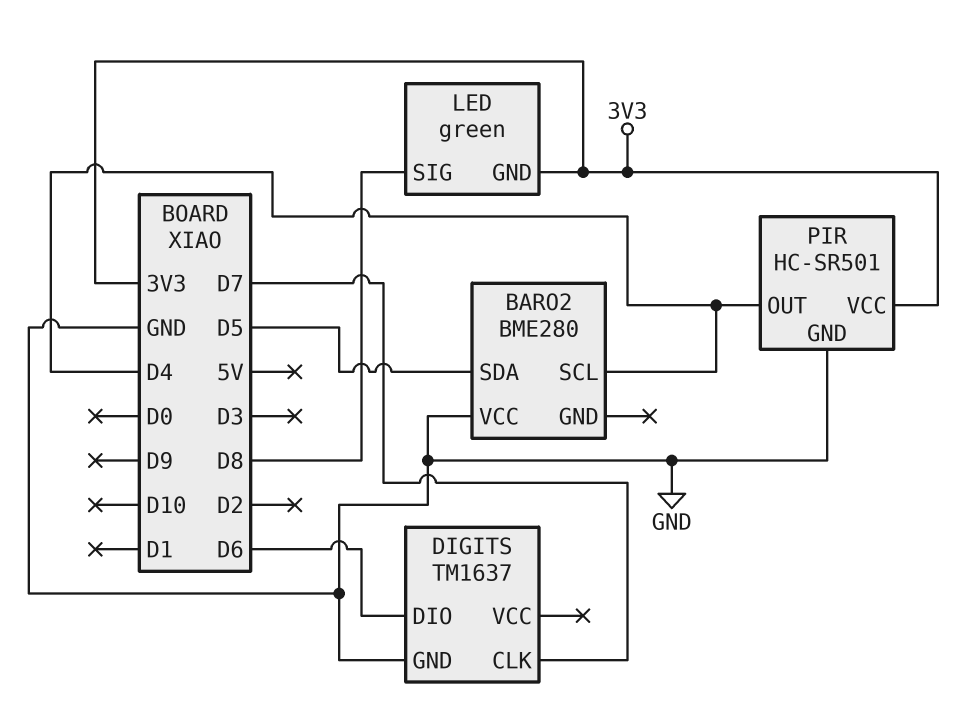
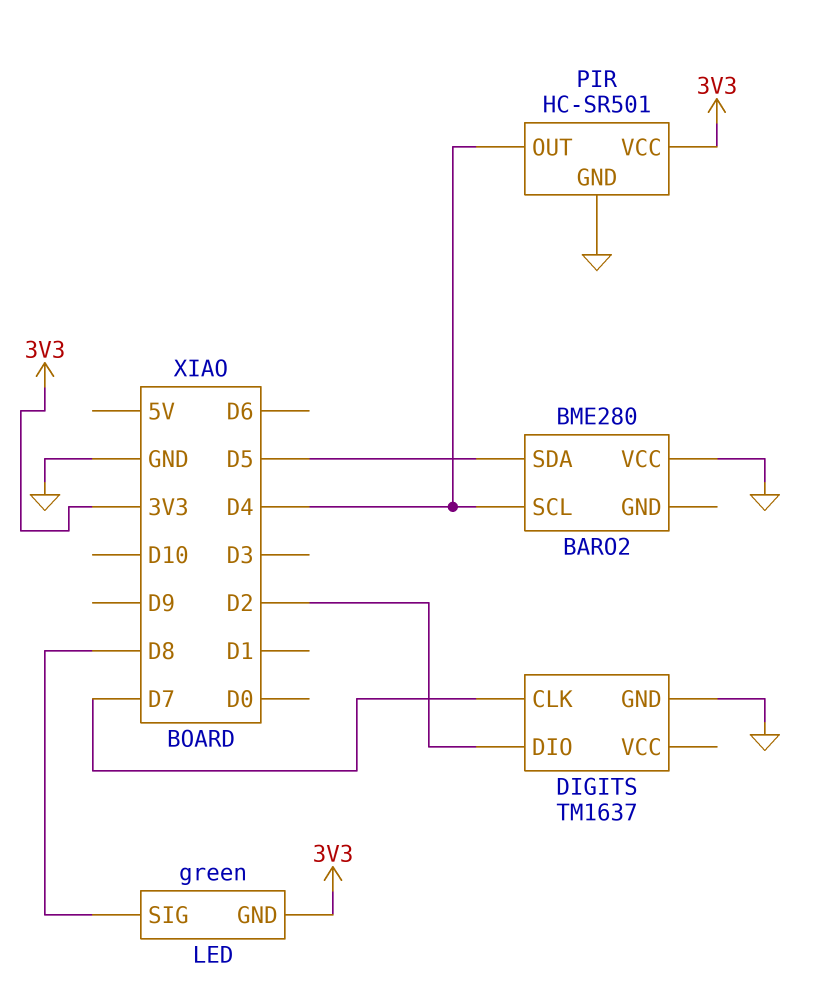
DIGITS pin DIO: D6 -> D2

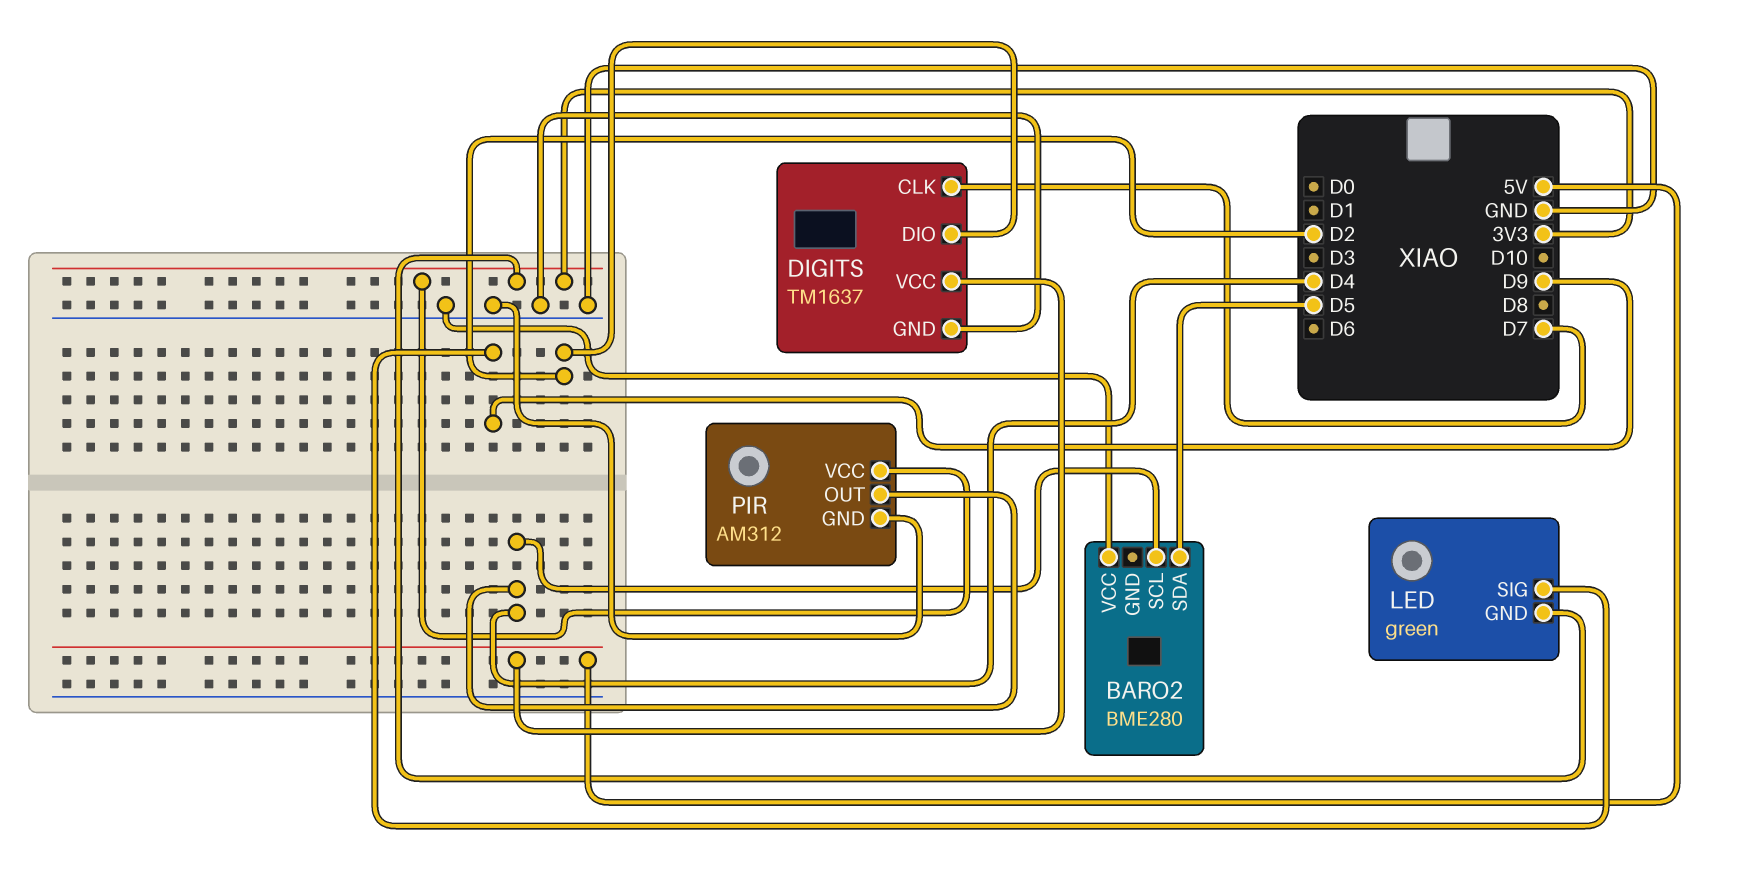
DIGITS pin VCC: none -> 5V
LED pin SIG: D8 -> D9
PIR: HC-SR501 -> AM312

